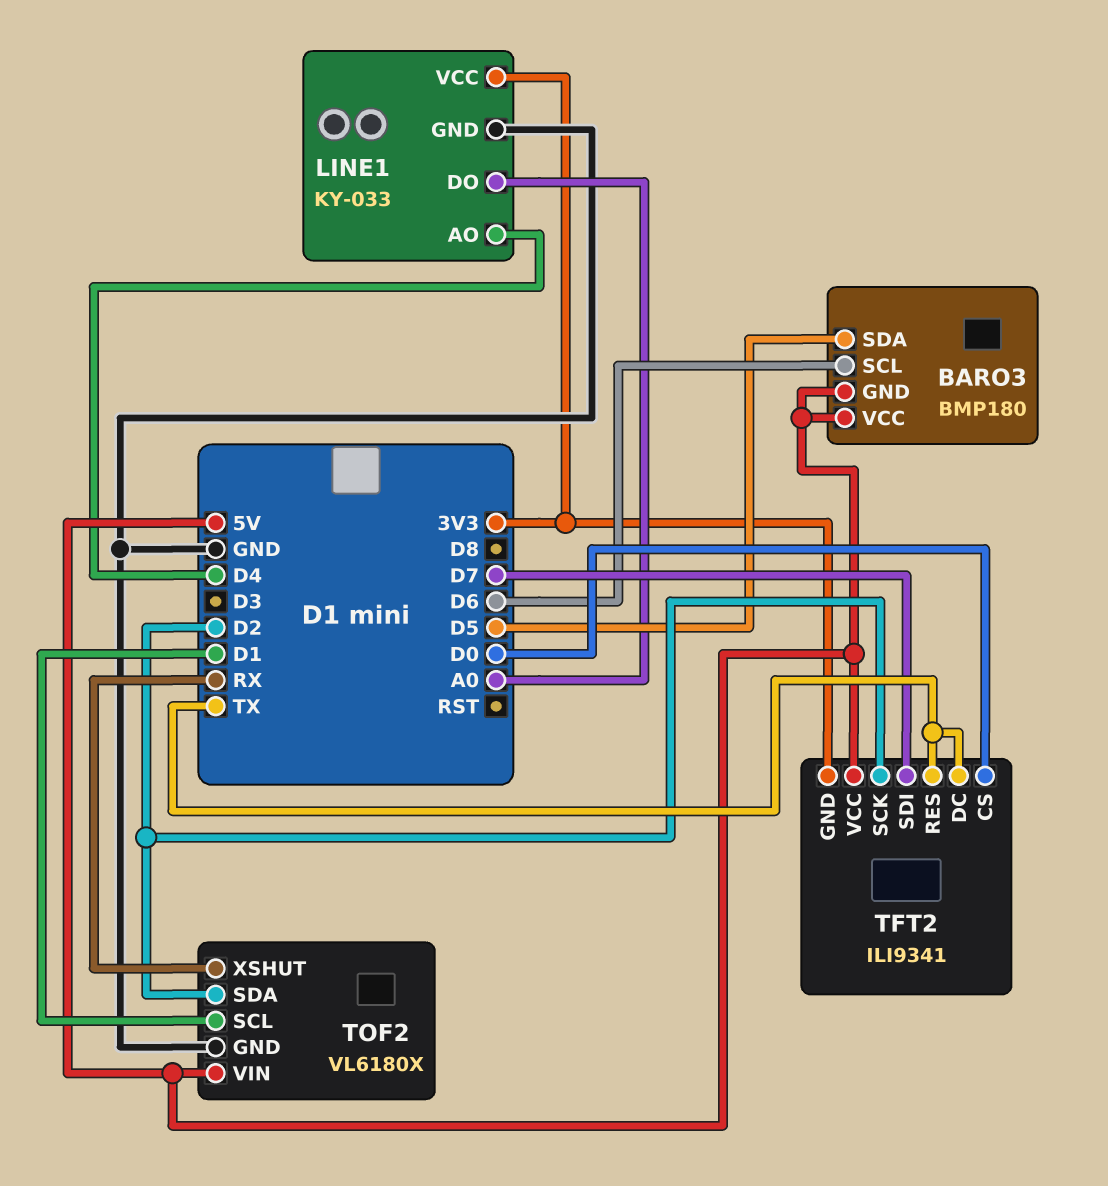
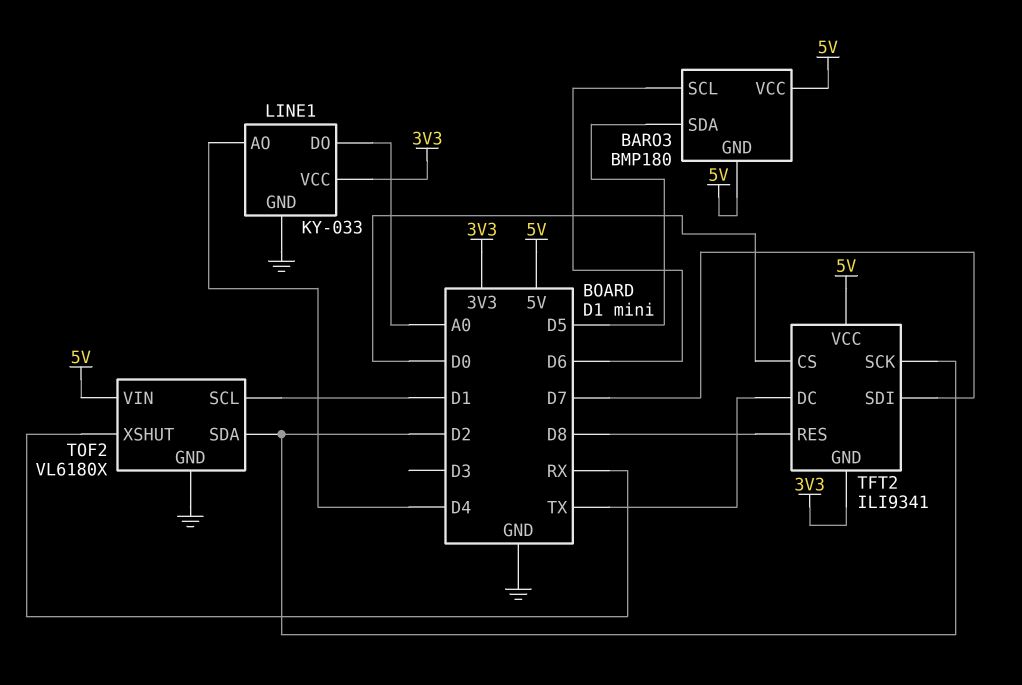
TFT2 pin RES: TX -> D8

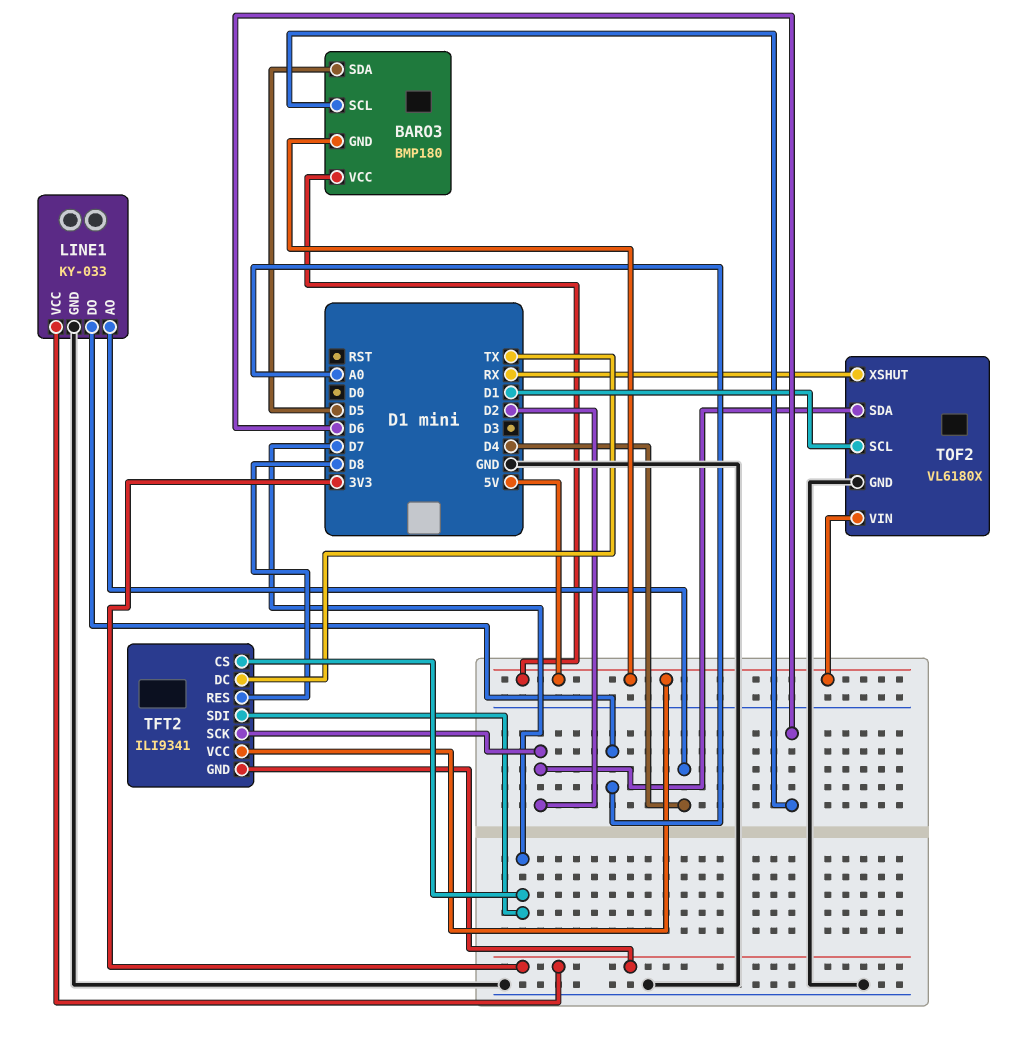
TFT2 pin CS: D0 -> D7

